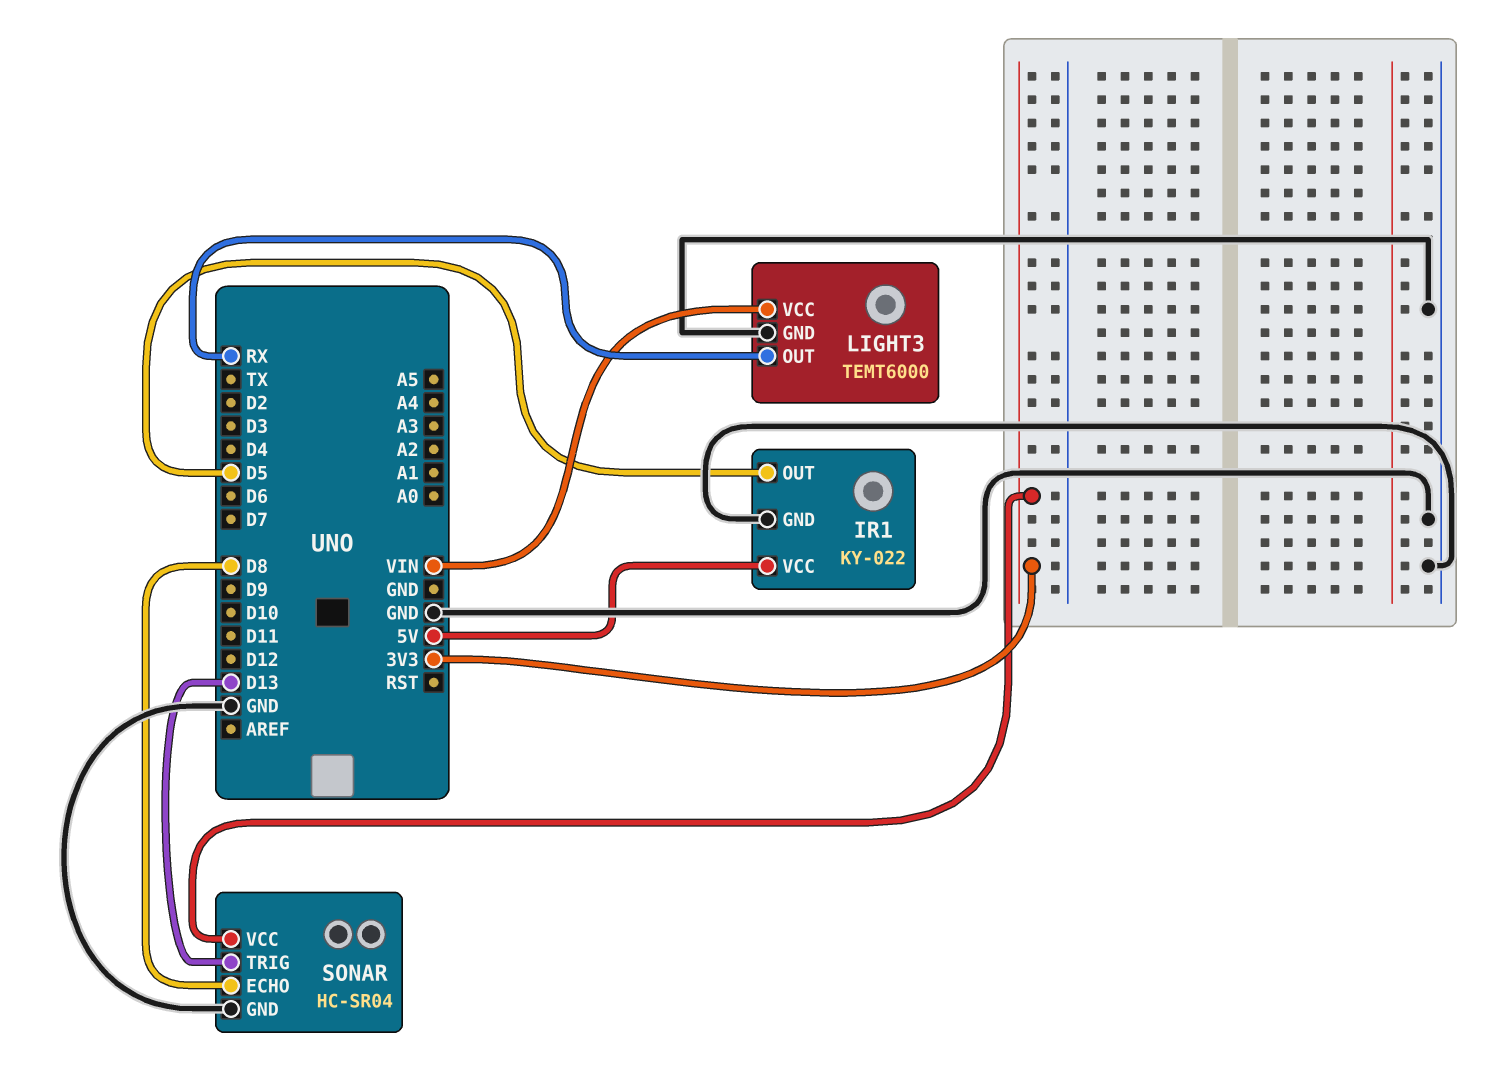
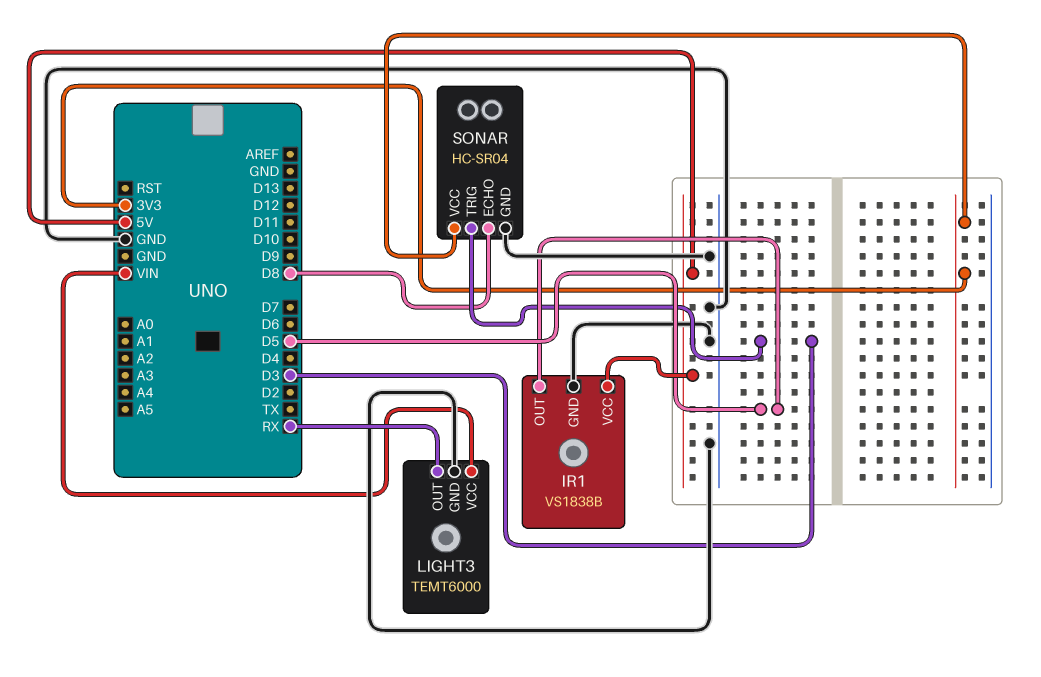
IR1: KY-022 -> VS1838B
SONAR pin TRIG: D13 -> D3

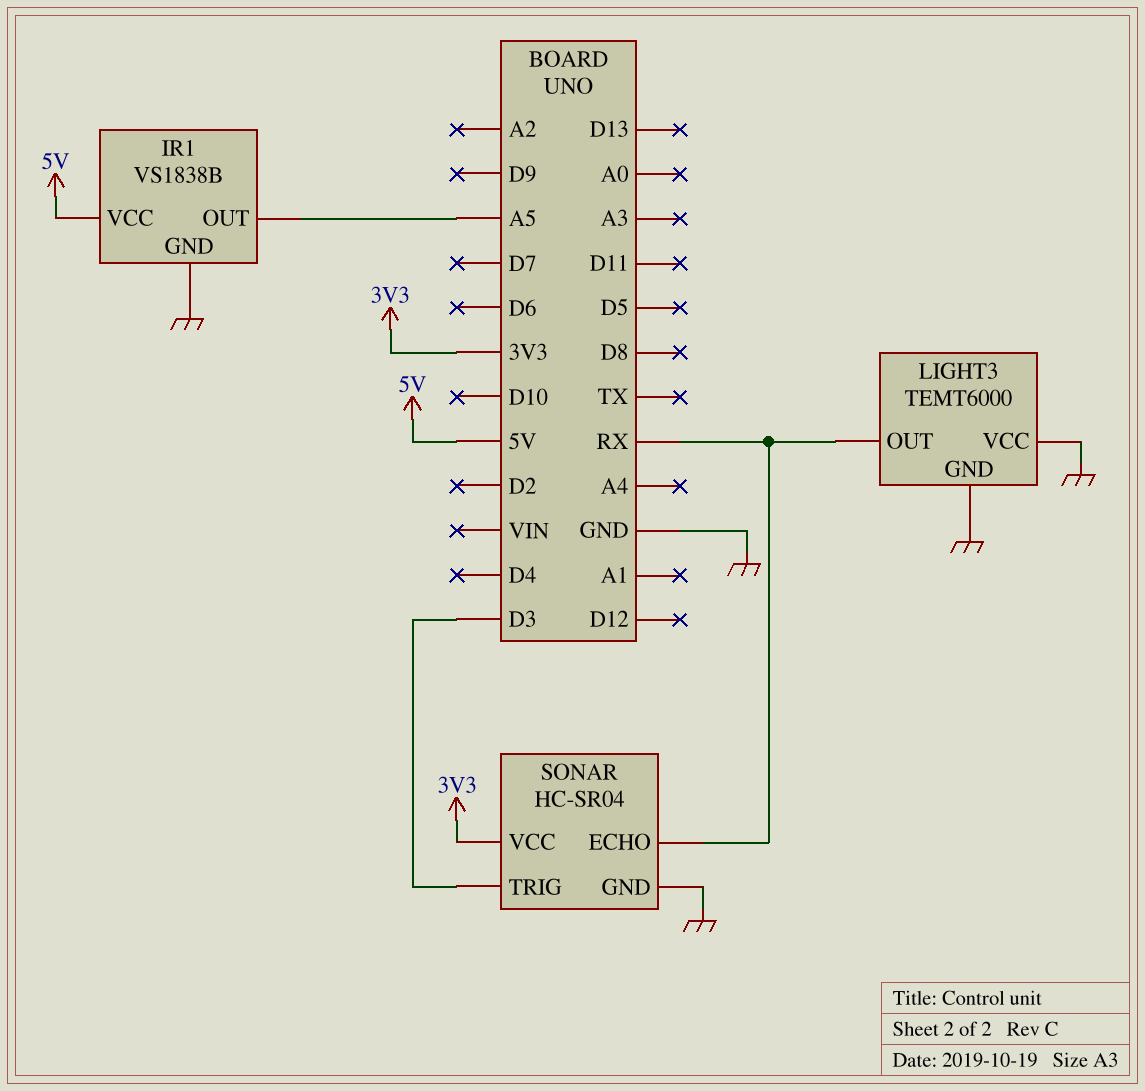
IR1 pin OUT: D5 -> A5
LIGHT3 pin VCC: VIN -> GND
SONAR pin ECHO: D8 -> RX

